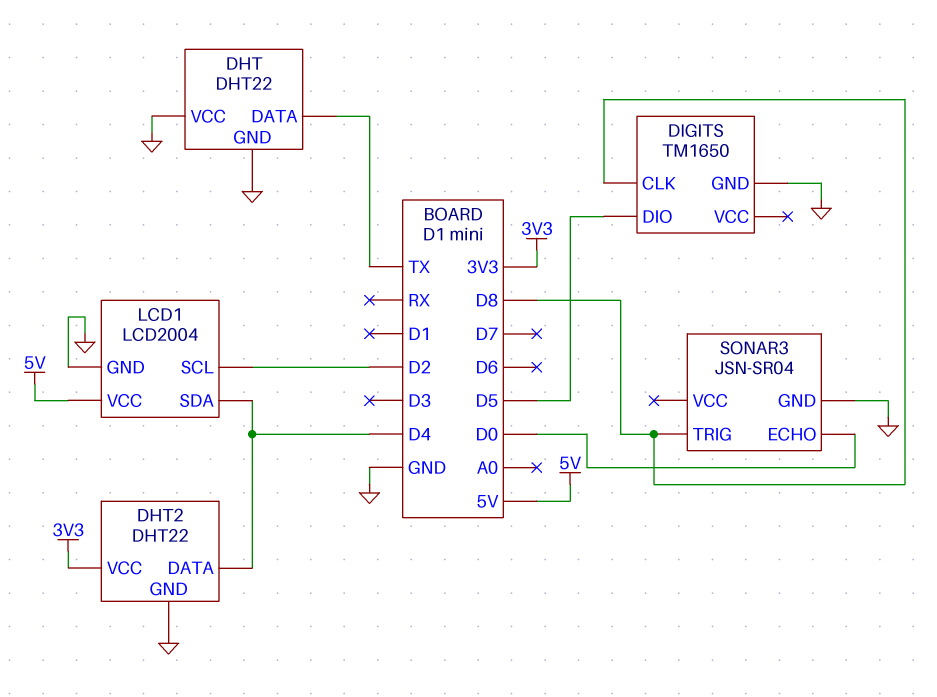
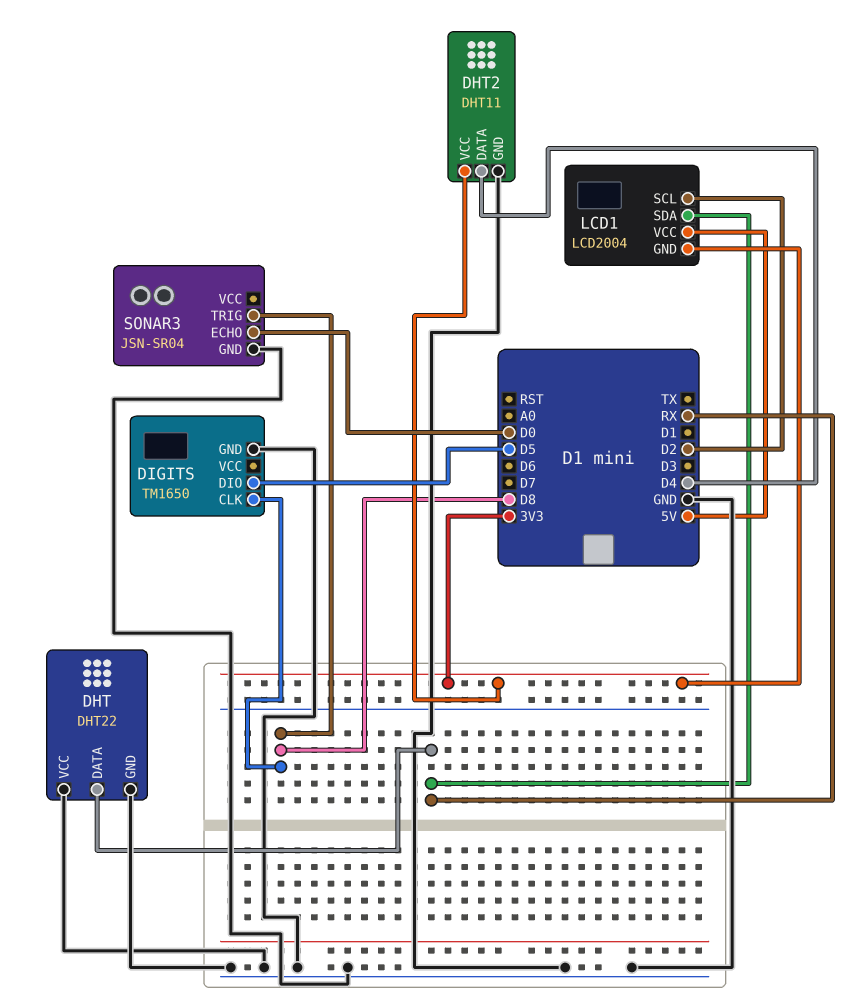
DHT pin DATA: TX -> RX
DHT2: DHT22 -> DHT11
LCD1 pin GND: GND -> 3V3
LCD1 pin SDA: D4 -> RX

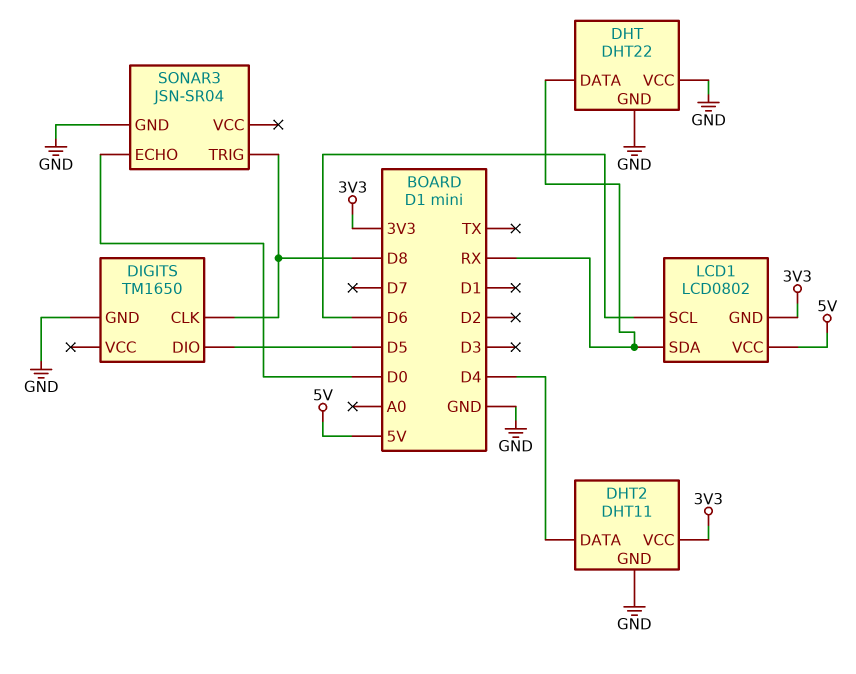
LCD1: LCD2004 -> LCD0802
LCD1 pin SCL: D2 -> D6

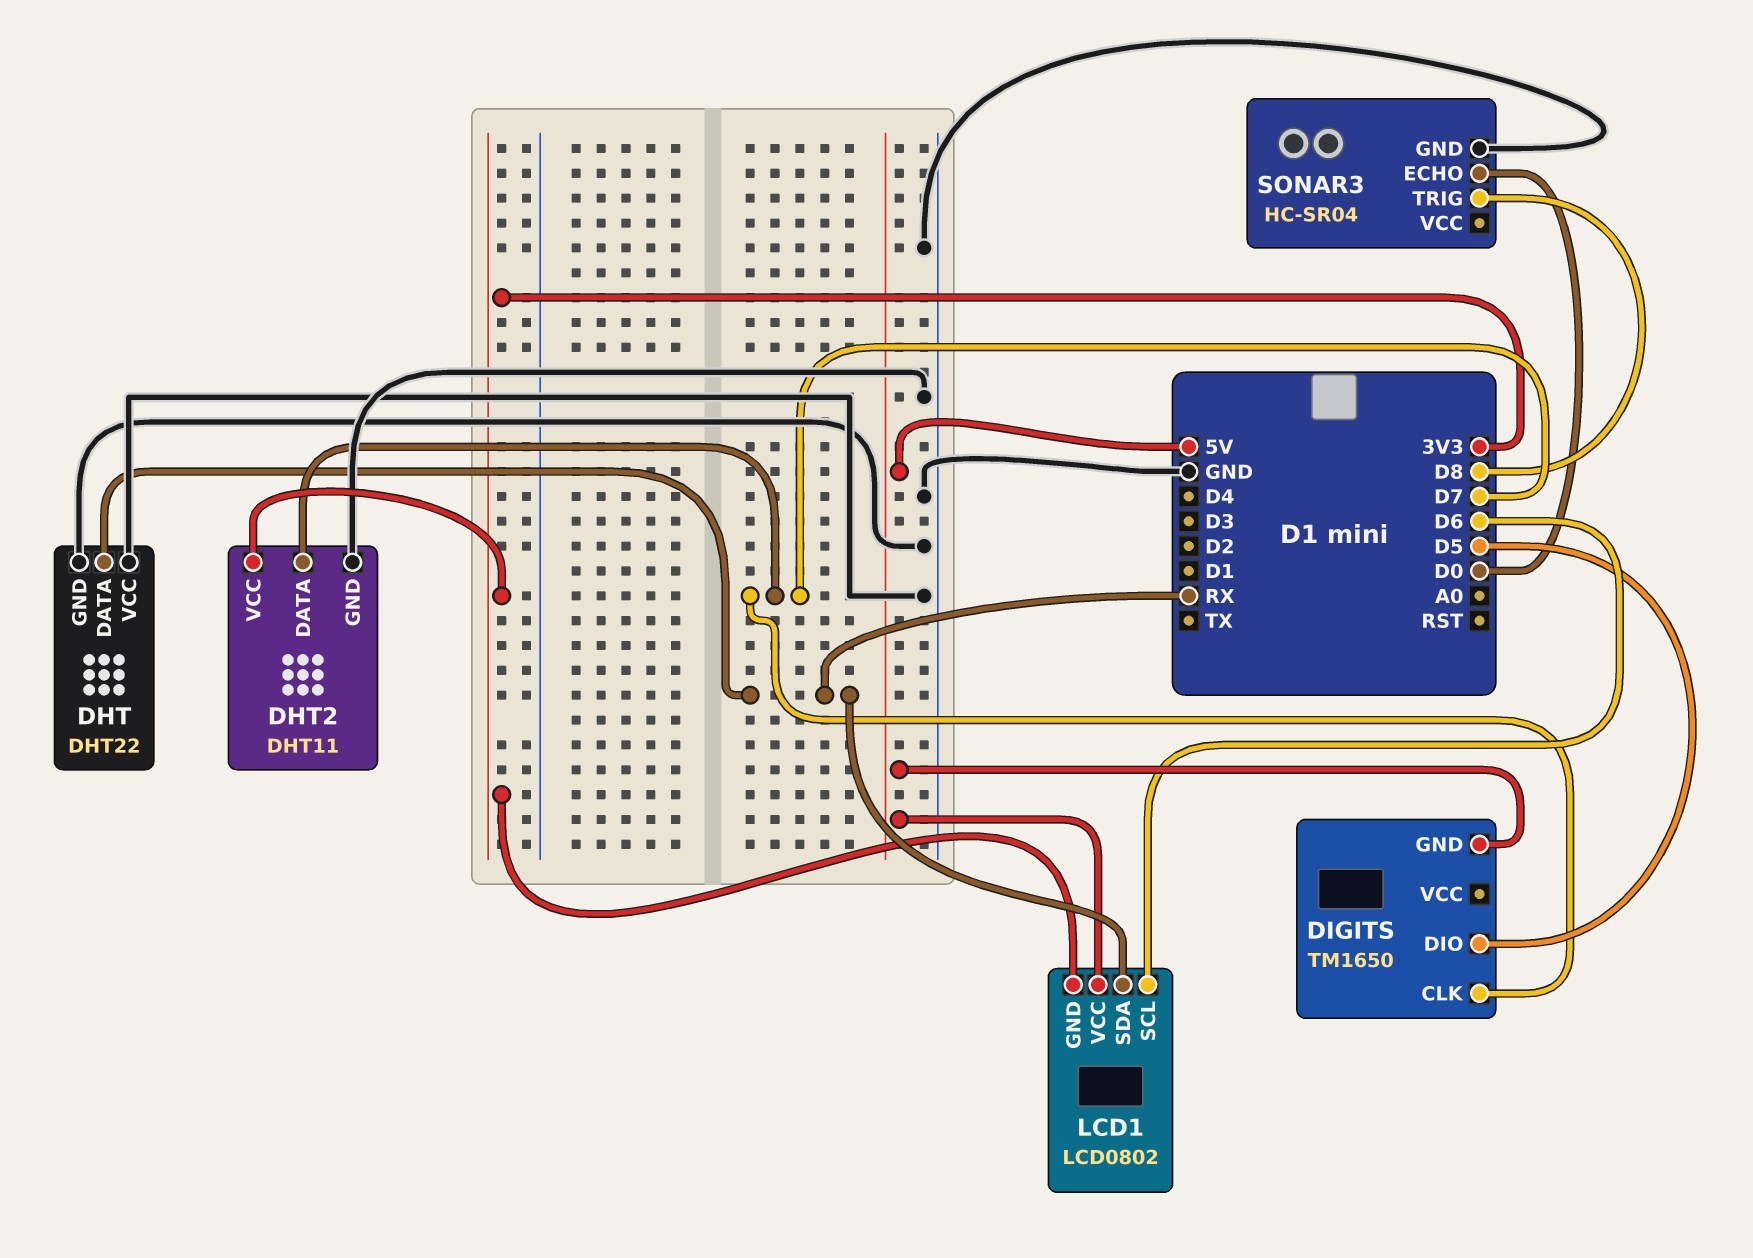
DHT2 pin DATA: D4 -> D7
DIGITS pin CLK: D8 -> D7
DIGITS pin GND: GND -> 5V
SONAR3: JSN-SR04 -> HC-SR04

